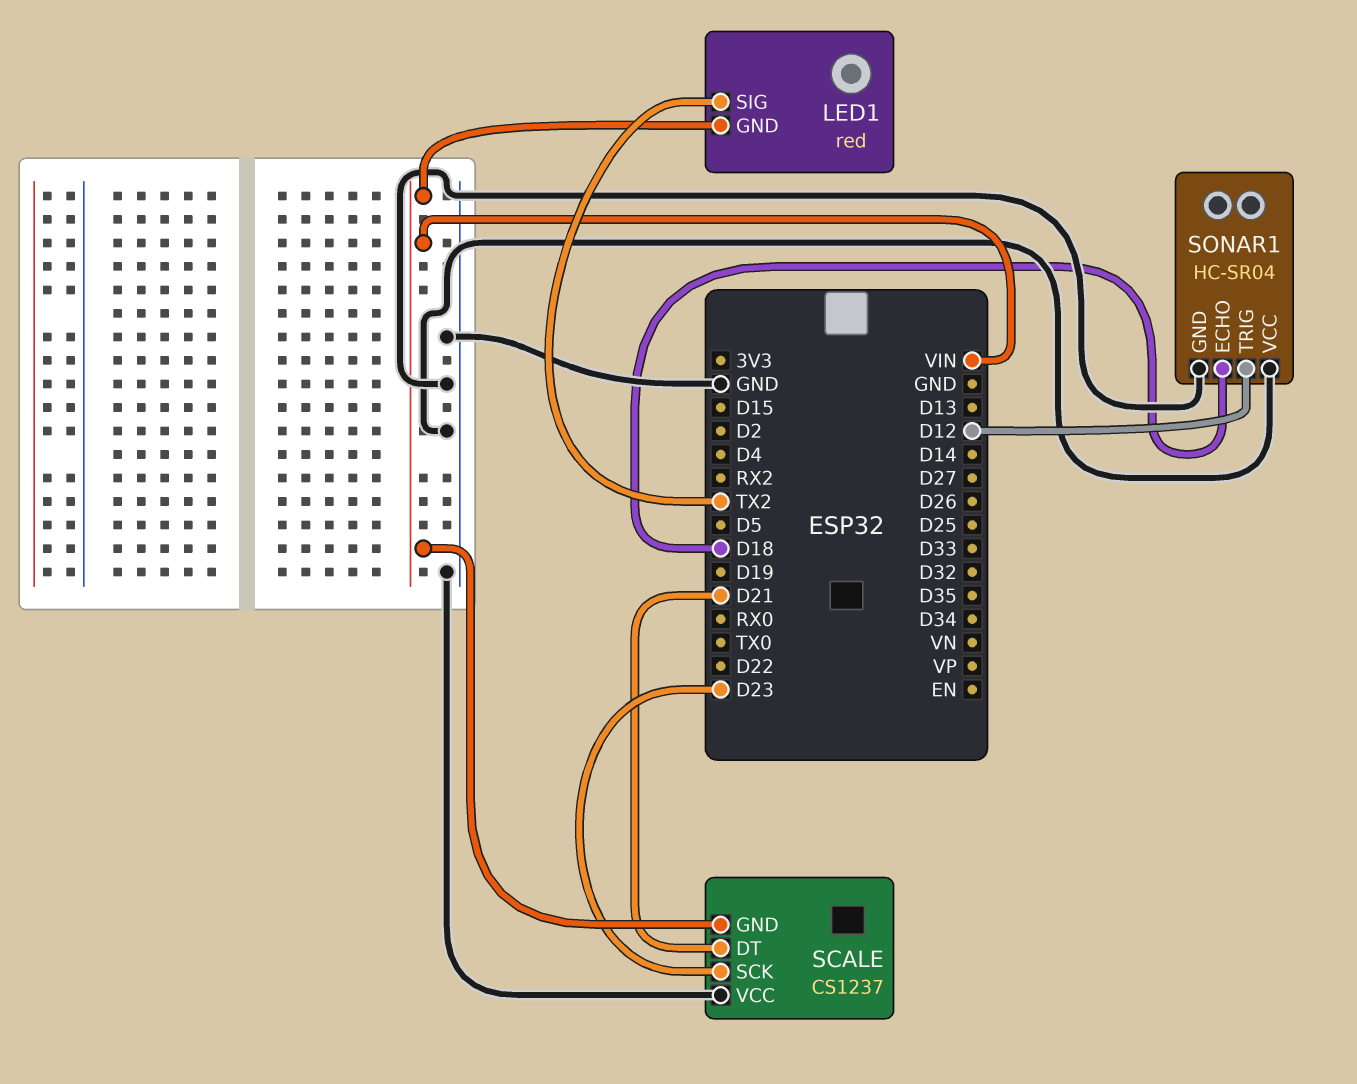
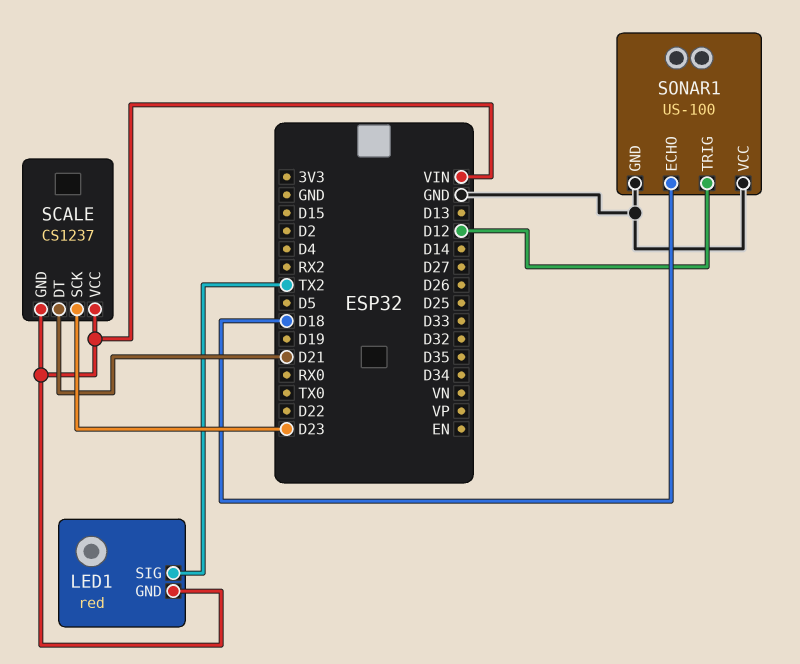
SCALE pin VCC: GND -> VIN
SONAR1: HC-SR04 -> US-100

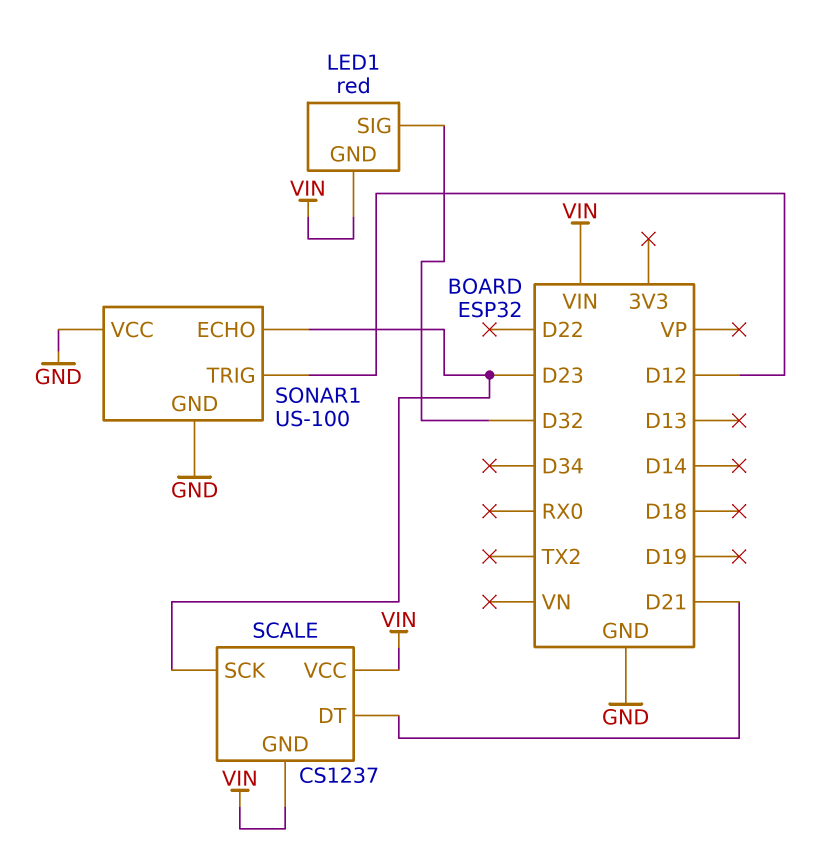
LED1 pin SIG: TX2 -> D32
SONAR1 pin ECHO: D18 -> D23

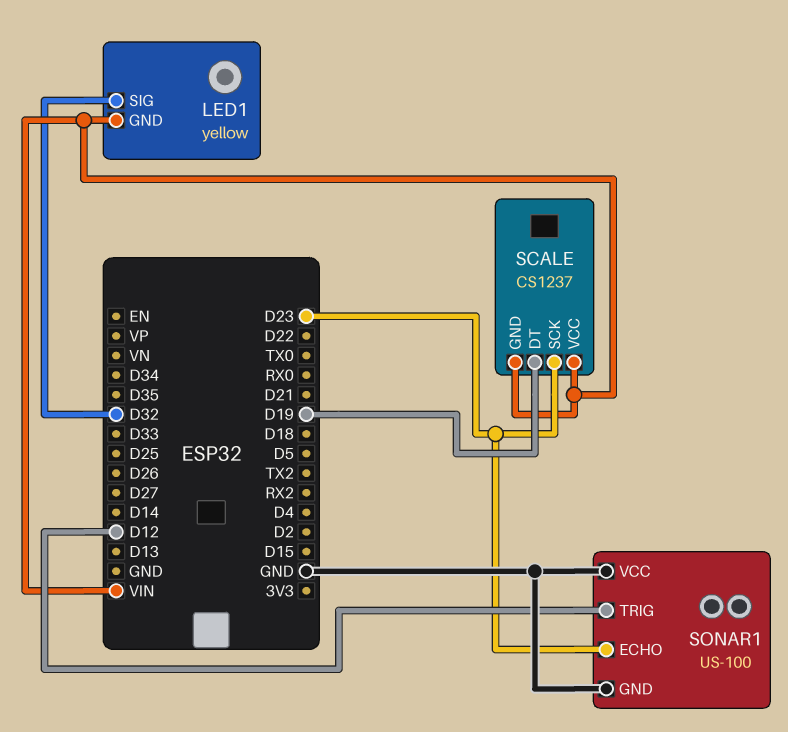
LED1: red -> yellow
SCALE pin DT: D21 -> D19

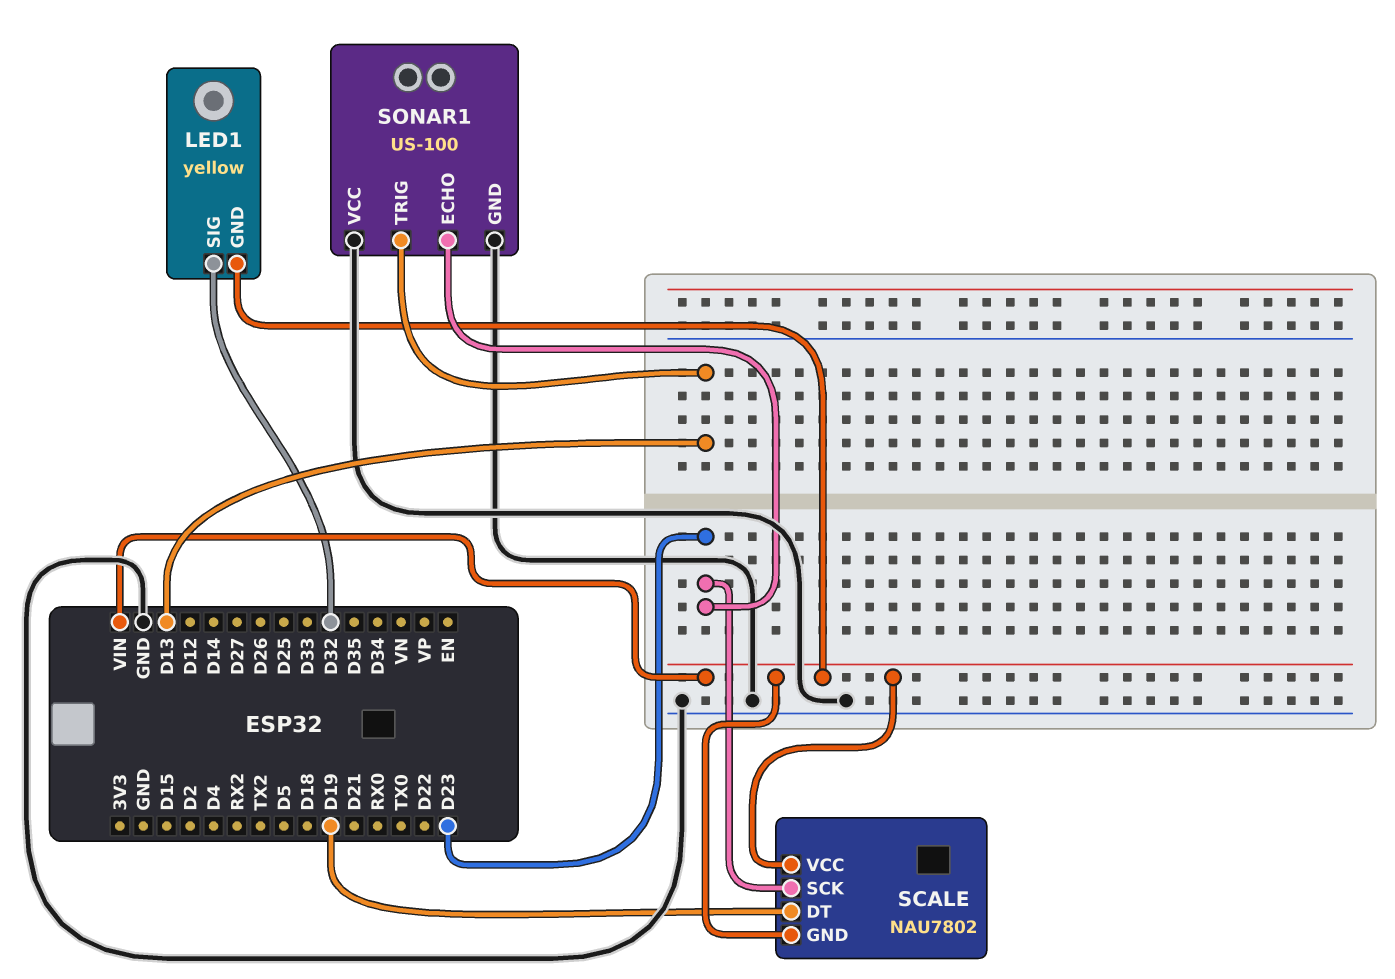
SCALE: CS1237 -> NAU7802
SONAR1 pin TRIG: D12 -> D13

